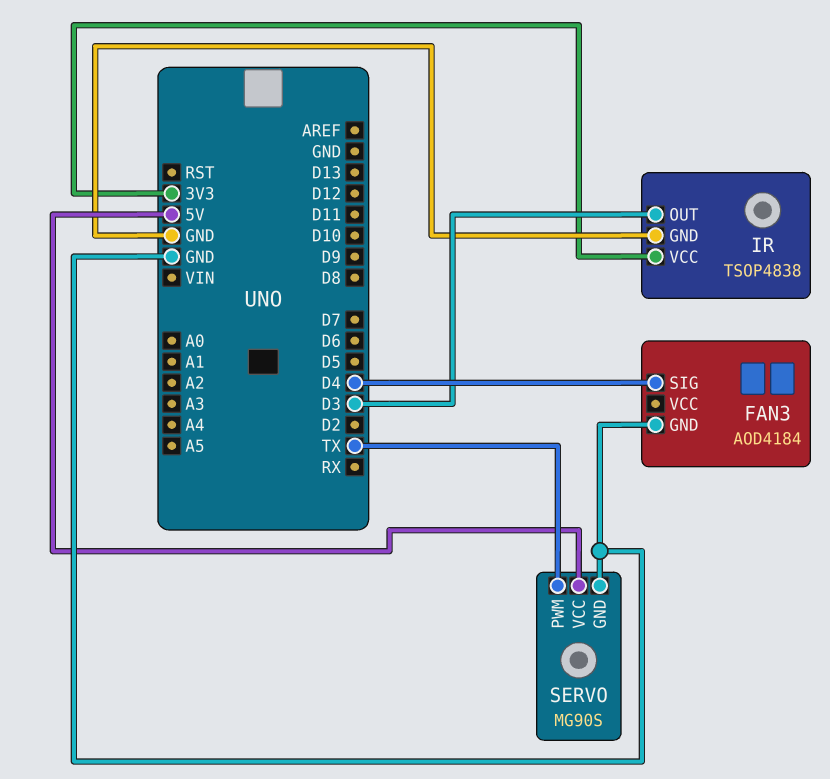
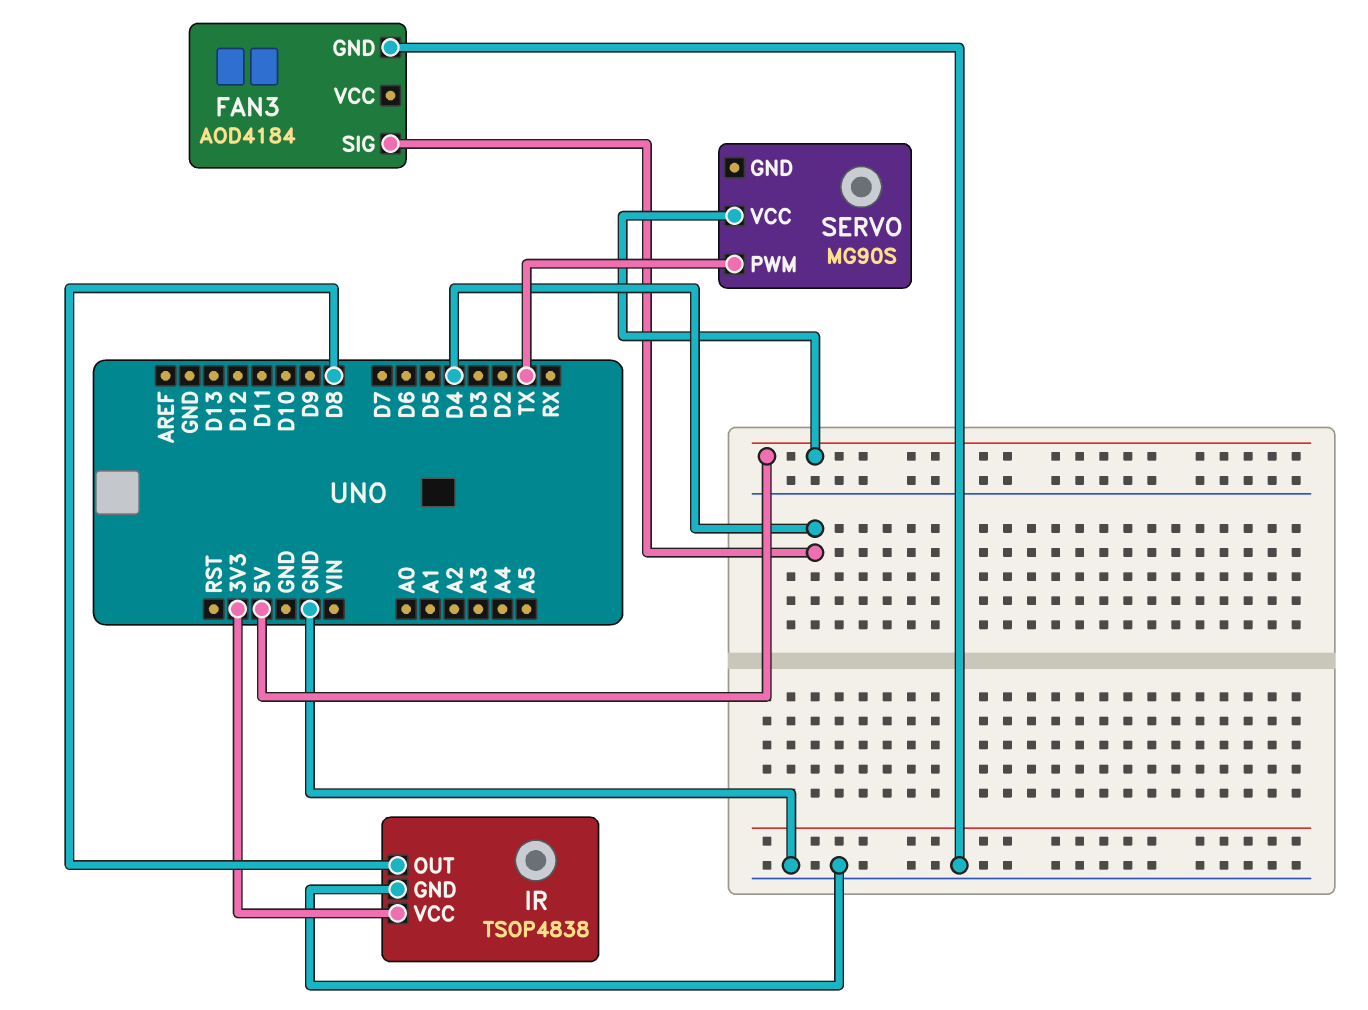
IR pin OUT: D3 -> D8
SERVO pin GND: GND -> none

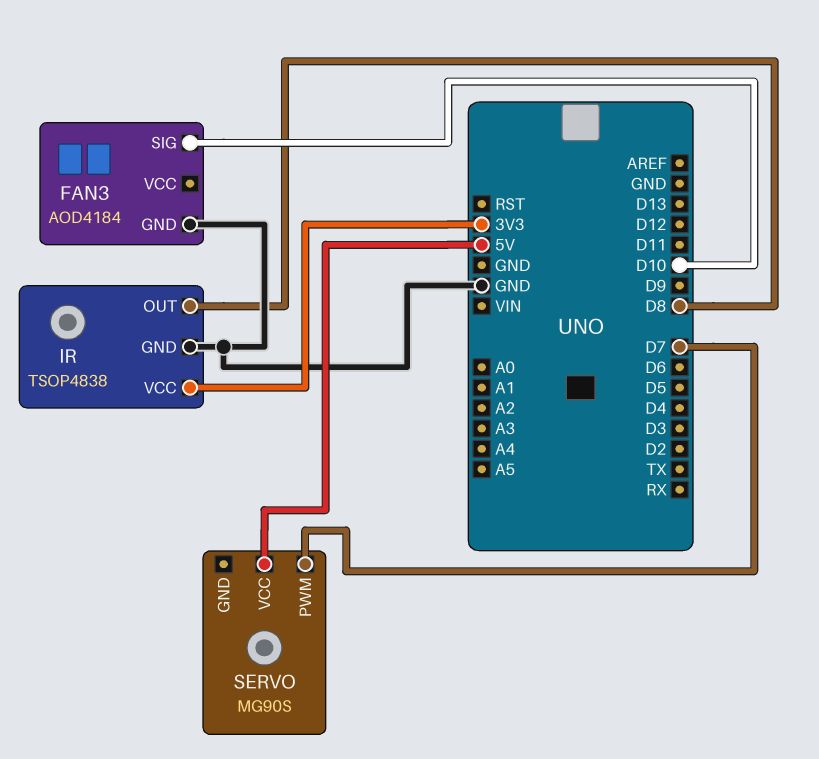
FAN3 pin SIG: D4 -> D10
SERVO pin PWM: TX -> D7

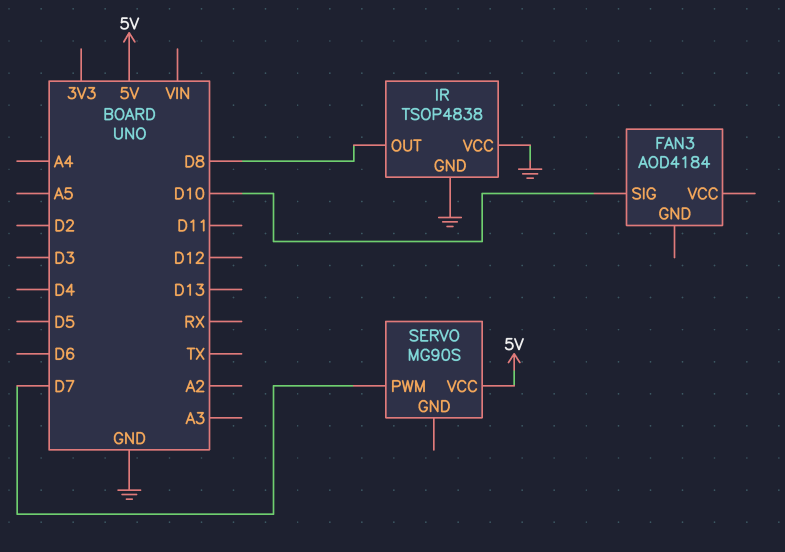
FAN3 pin GND: GND -> none
IR pin VCC: 3V3 -> GND

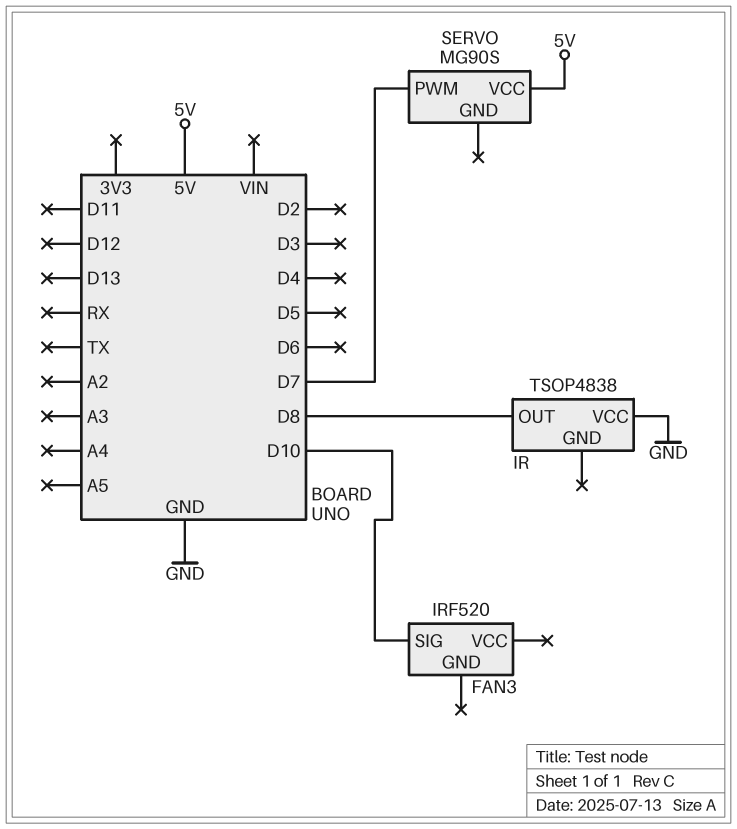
FAN3: AOD4184 -> IRF520
IR pin GND: GND -> none

